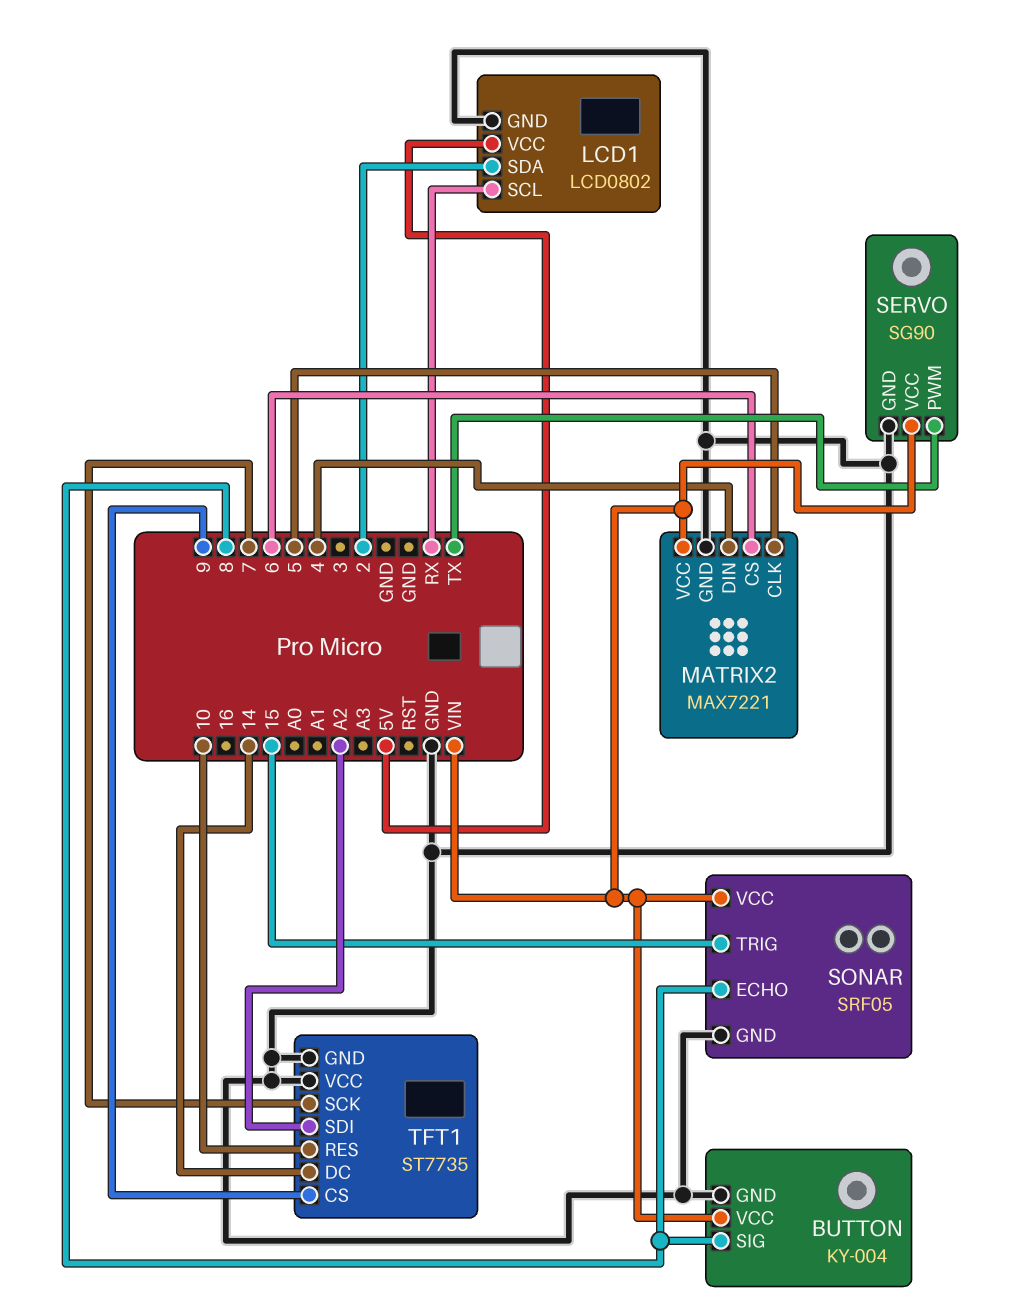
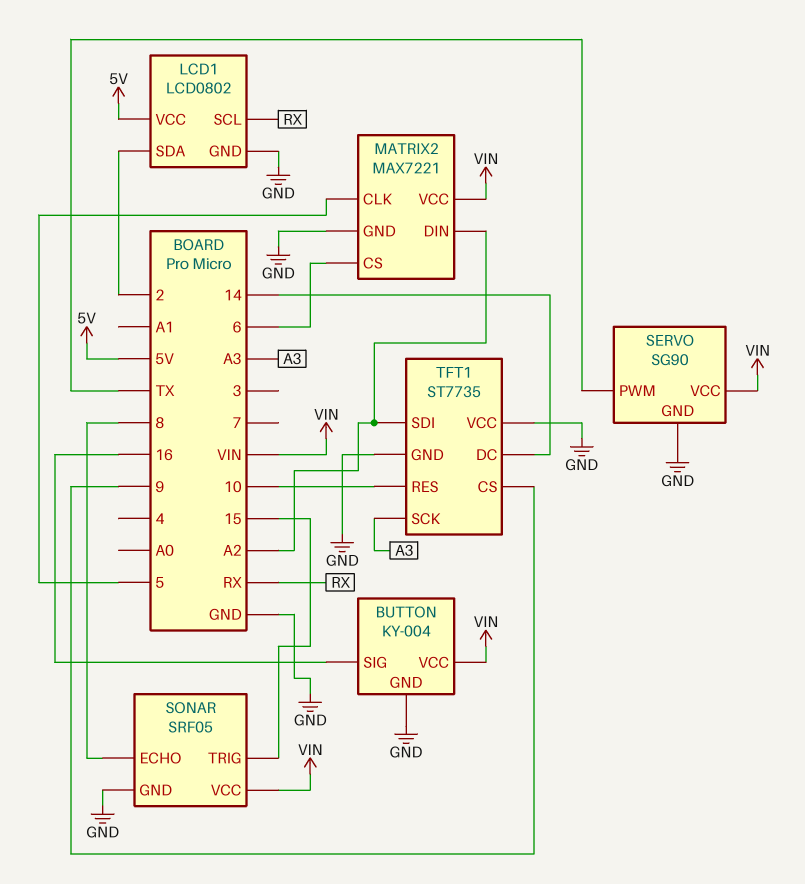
BUTTON pin SIG: 8 -> 16
MATRIX2 pin DIN: 4 -> A2
TFT1 pin SCK: 7 -> A3

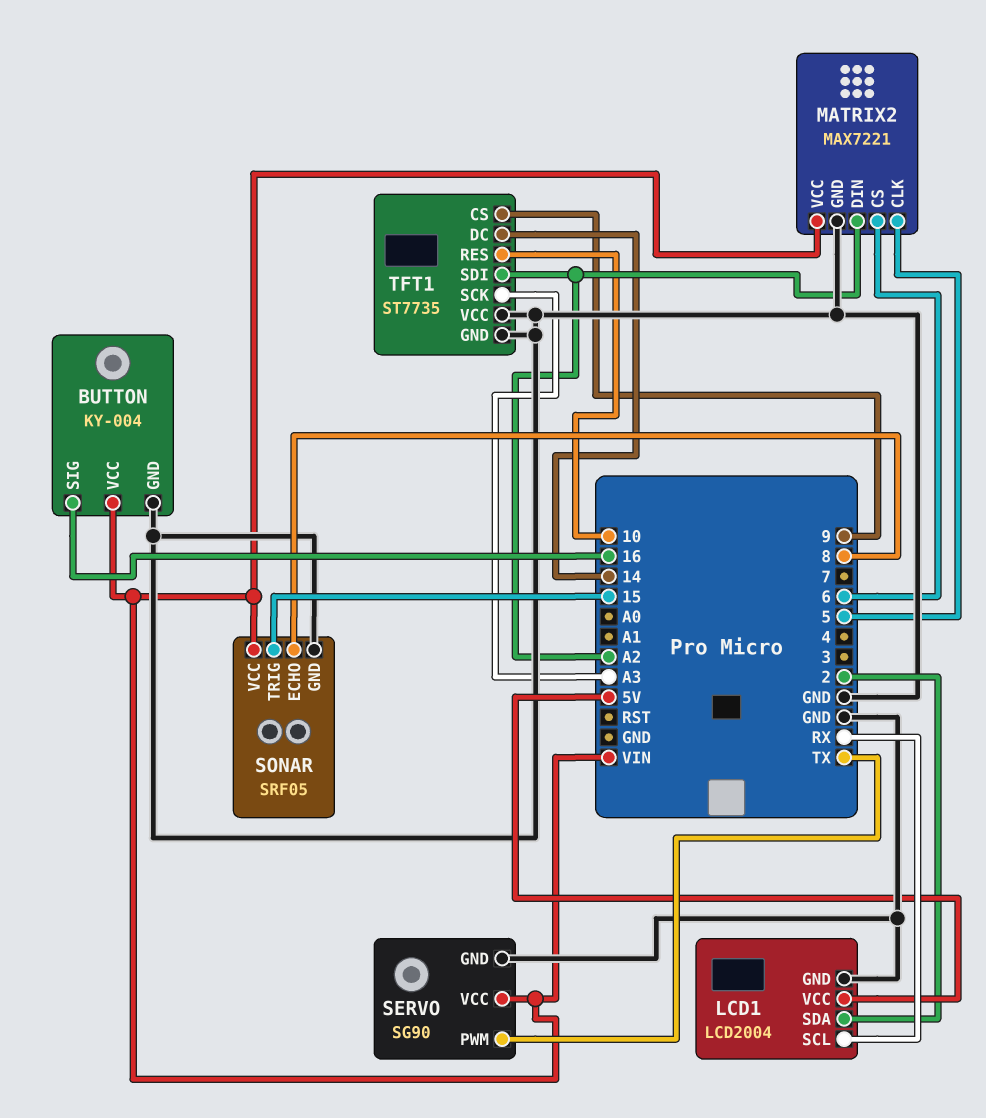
LCD1: LCD0802 -> LCD2004

